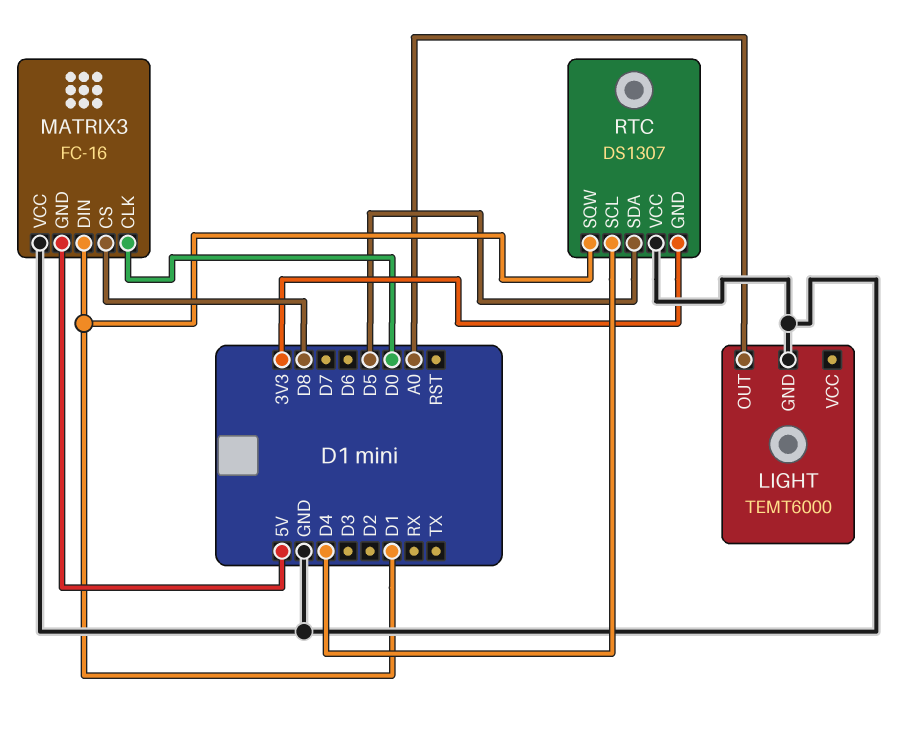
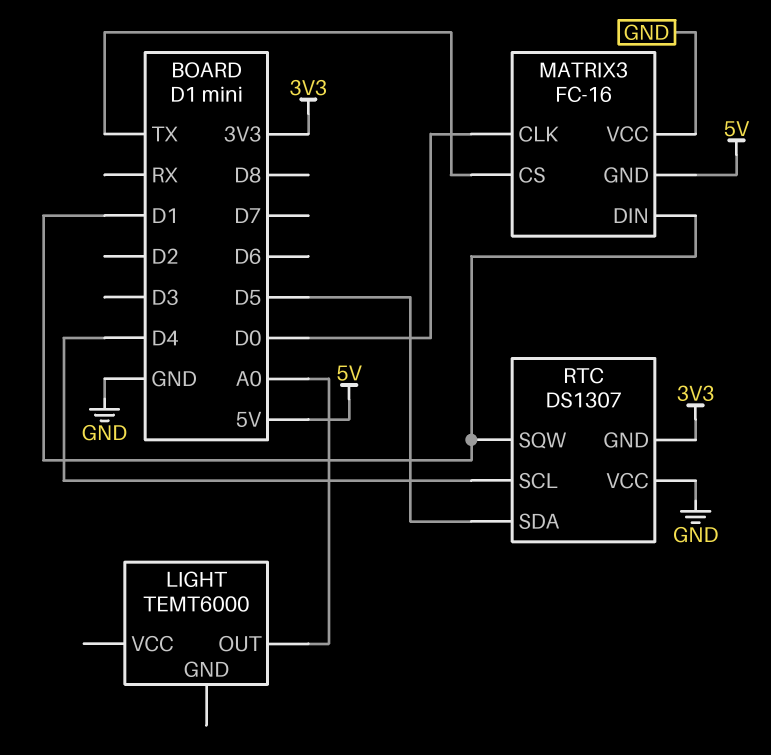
LIGHT pin GND: GND -> none
MATRIX3 pin CS: D8 -> TX

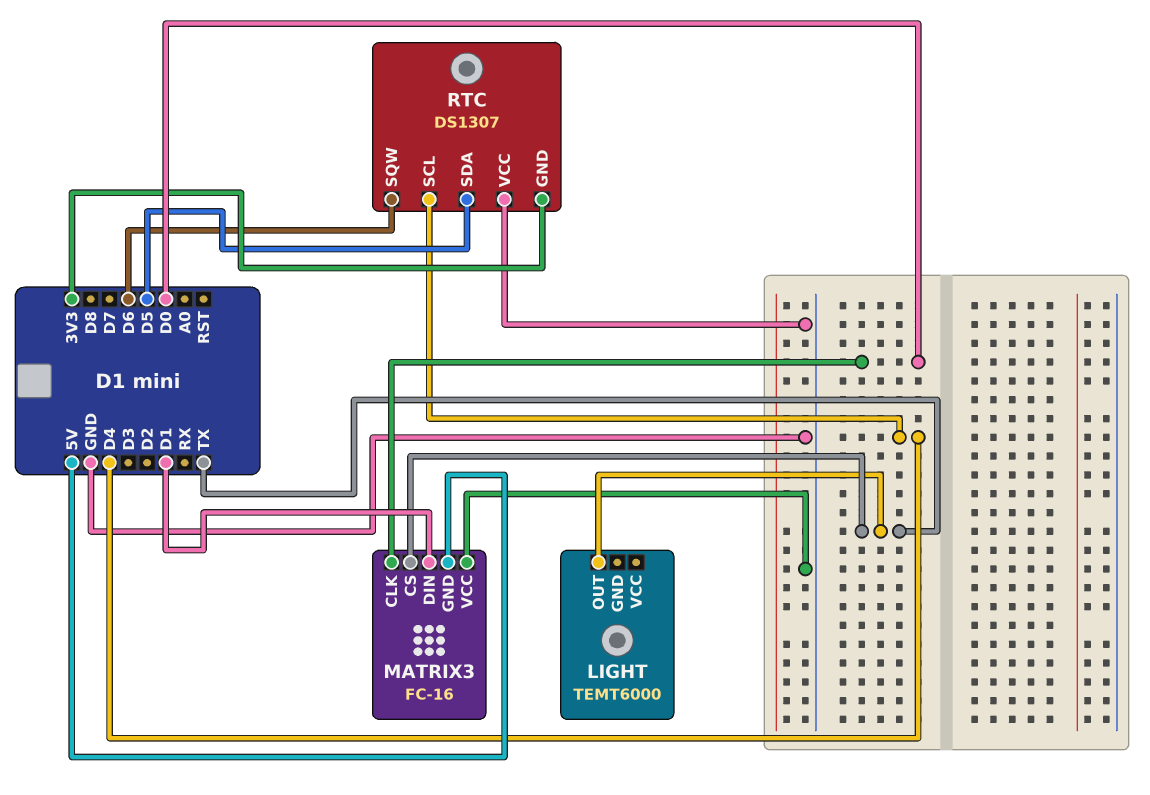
LIGHT pin OUT: A0 -> TX
RTC pin SQW: D1 -> D6

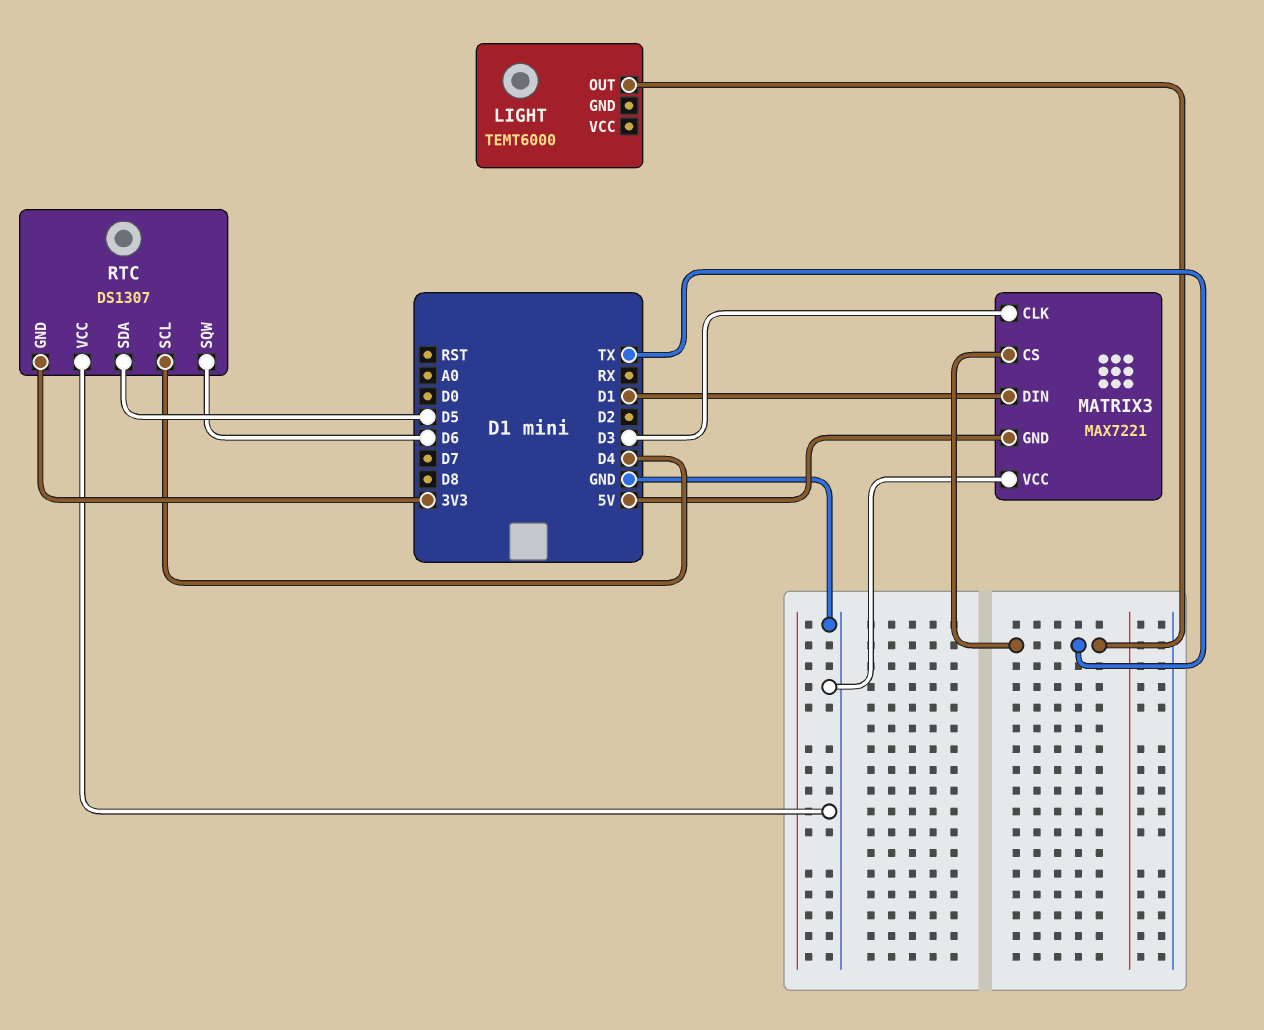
MATRIX3: FC-16 -> MAX7221
MATRIX3 pin CLK: D0 -> D3

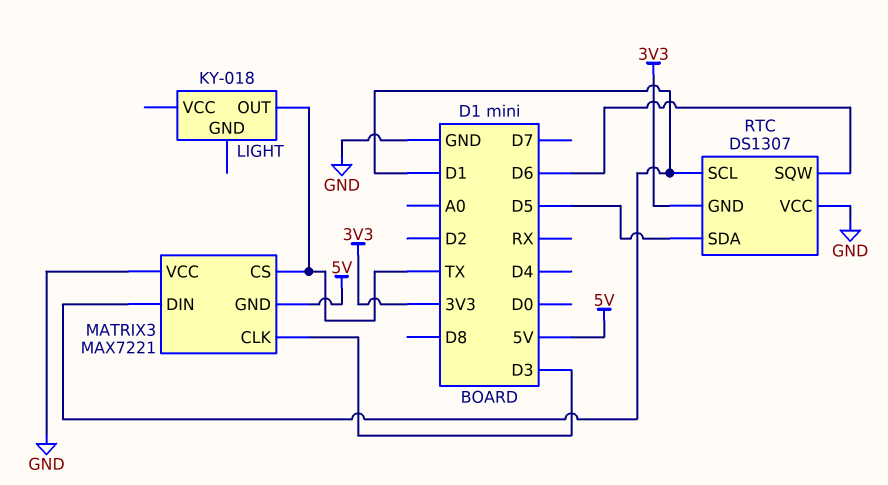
LIGHT: TEMT6000 -> KY-018
RTC pin SCL: D4 -> D1

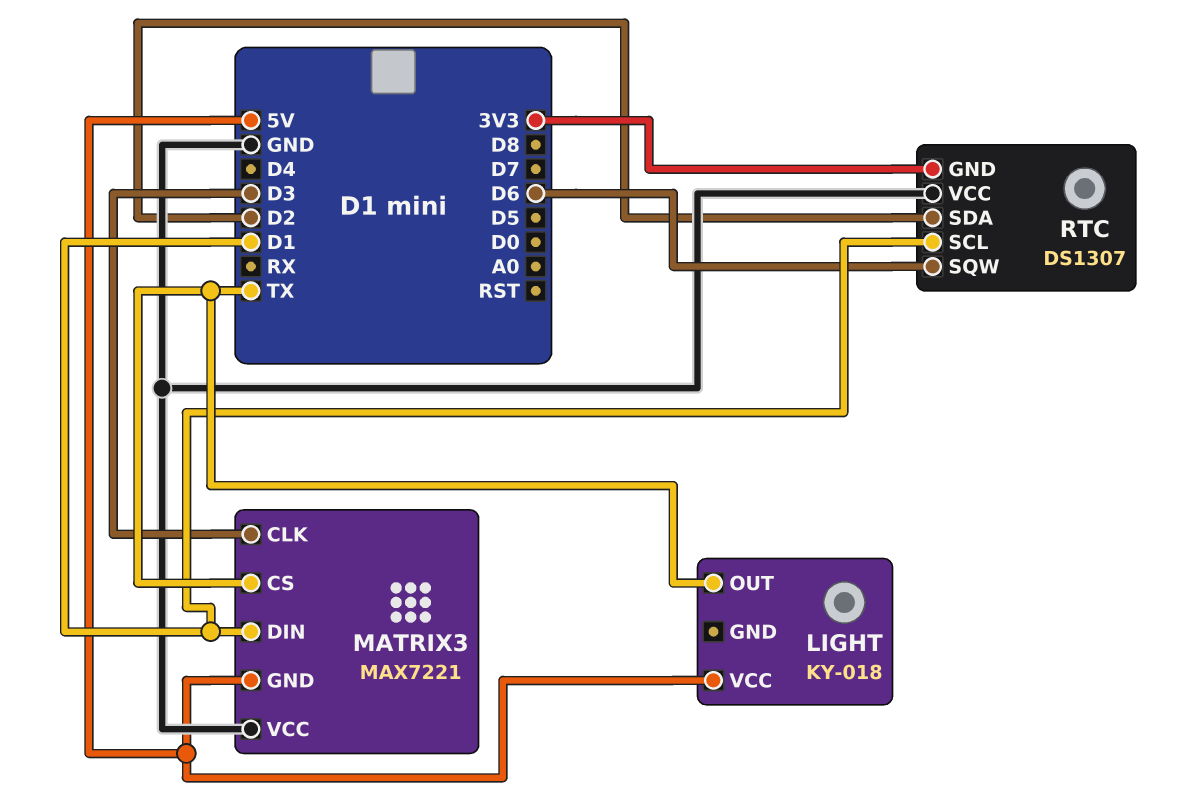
LIGHT pin VCC: none -> 5V
RTC pin SDA: D5 -> D2

